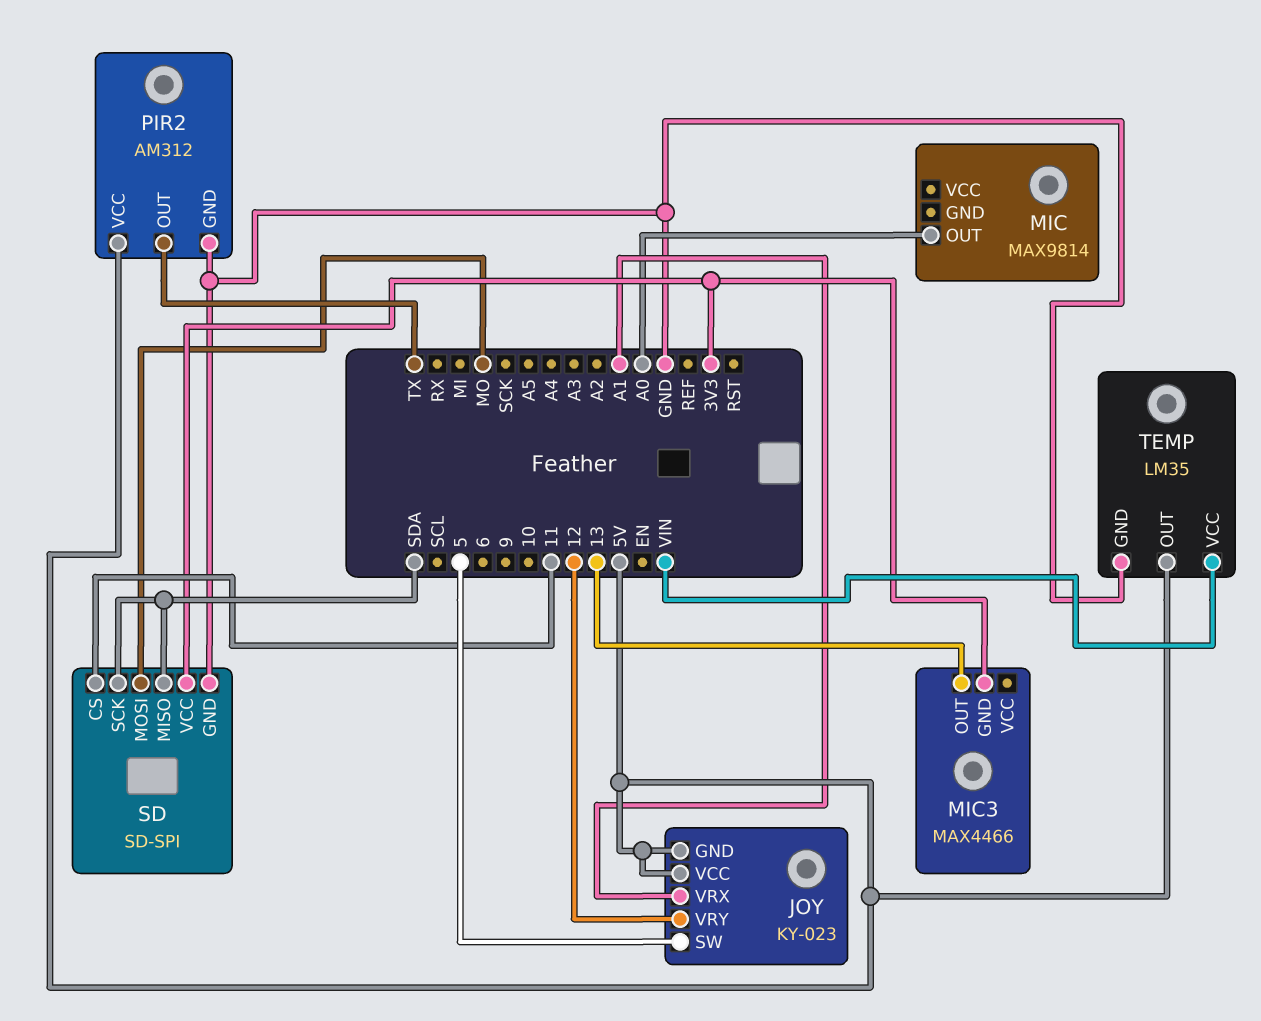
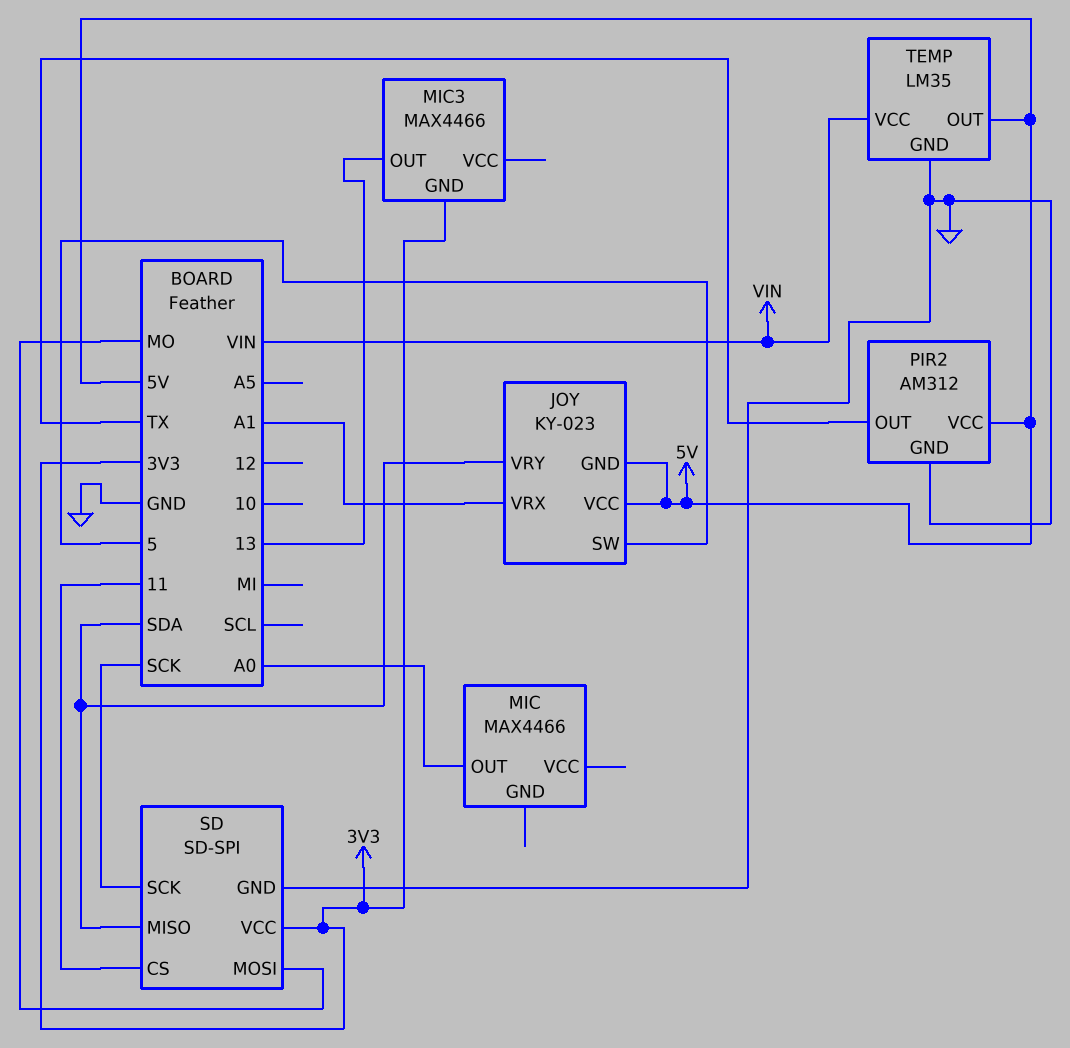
JOY pin VRY: 12 -> SDA
MIC: MAX9814 -> MAX4466
SD pin SCK: SDA -> SCK

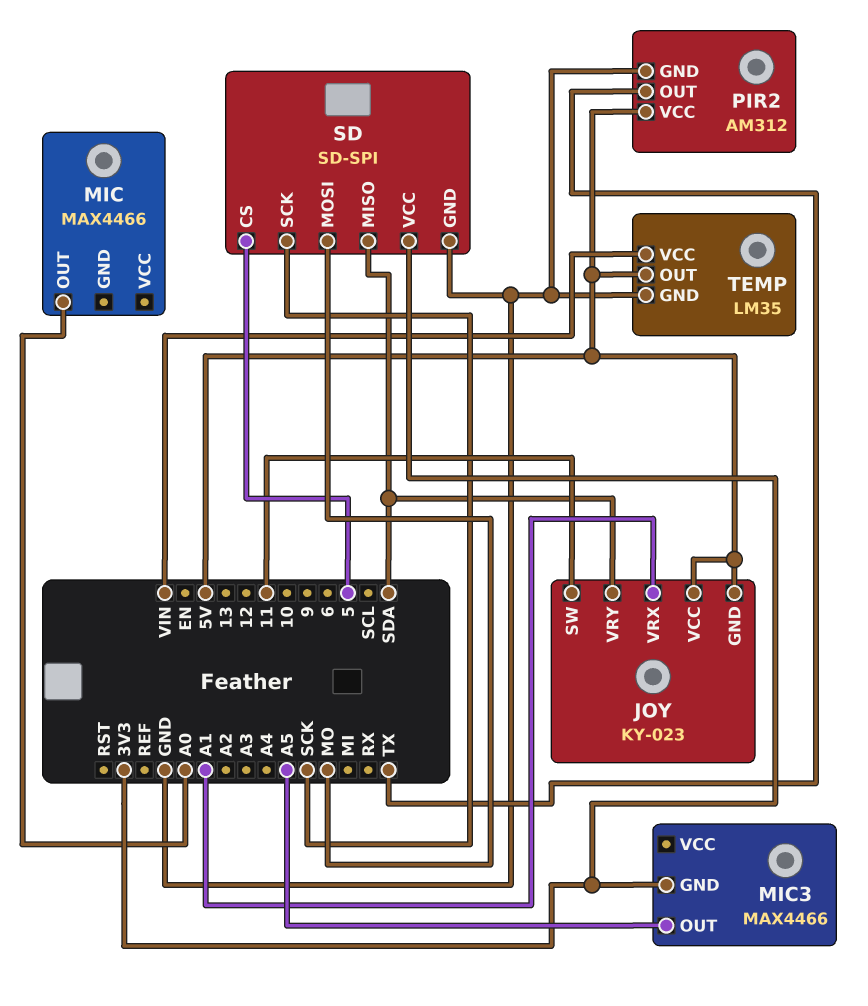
JOY pin SW: 5 -> 11
MIC3 pin OUT: 13 -> A5
SD pin CS: 11 -> 5

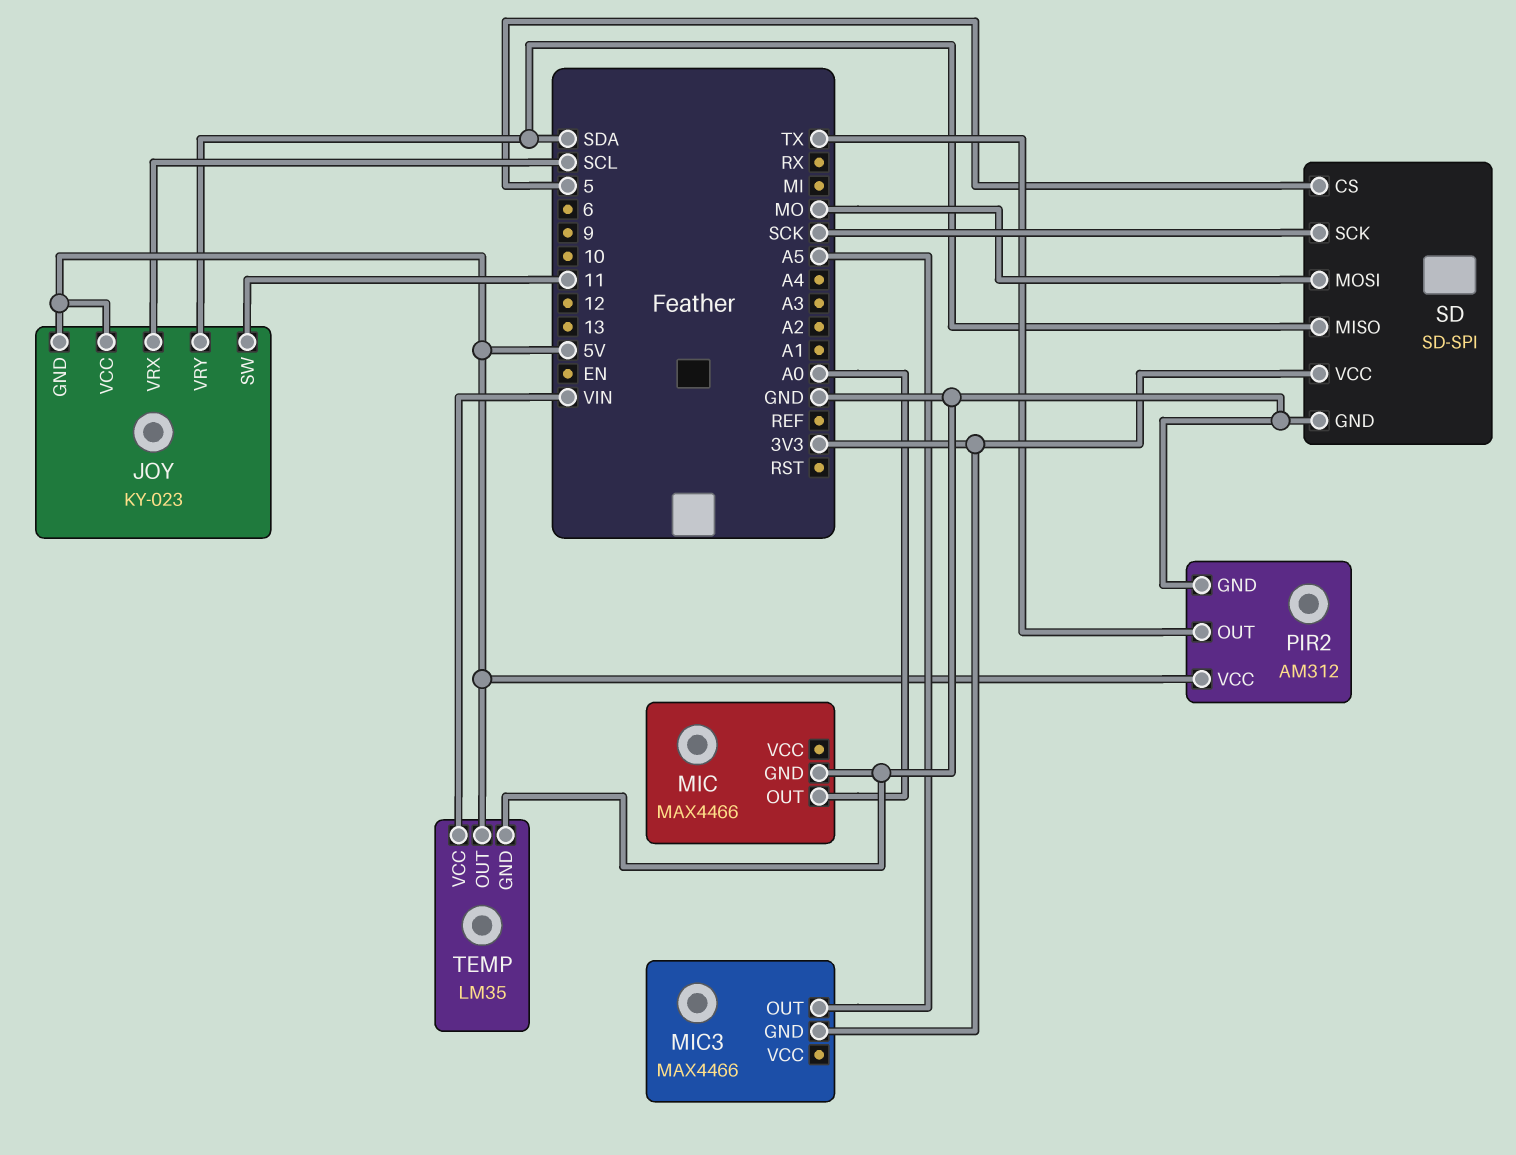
JOY pin VRX: A1 -> SCL
MIC pin GND: none -> GND

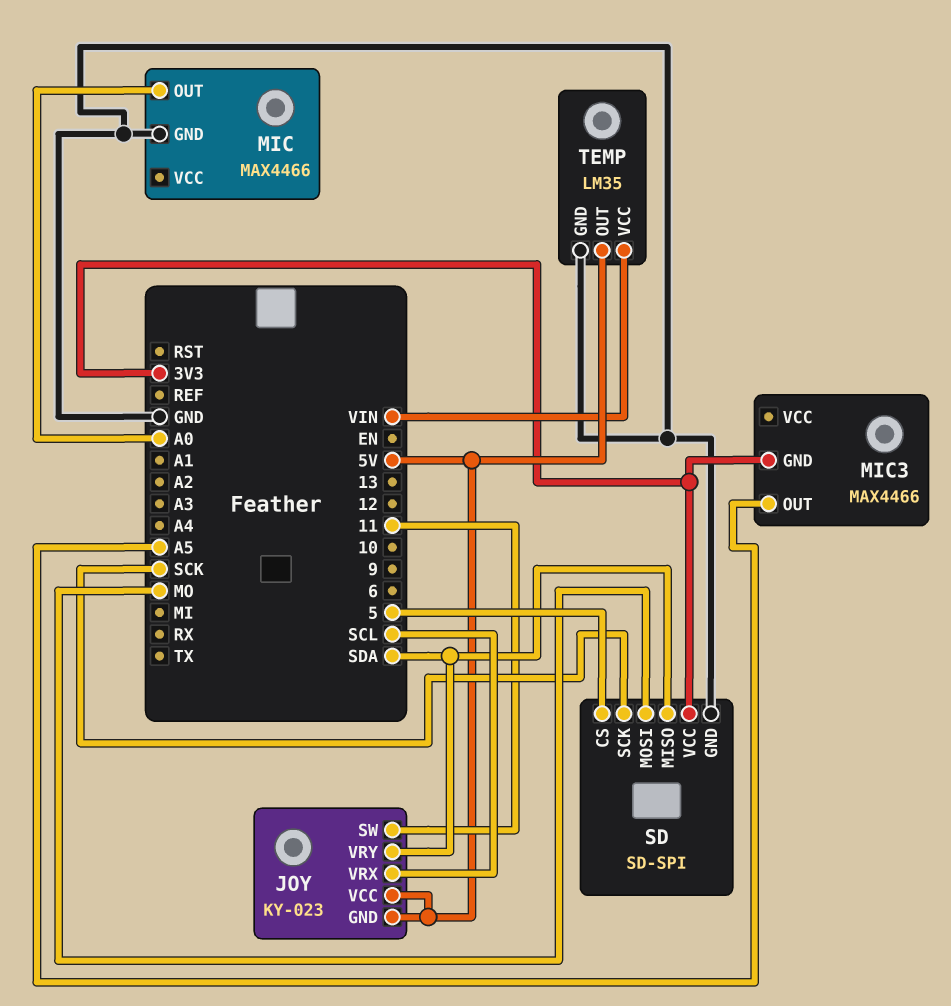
PIR2: AM312 -> none
PIR2 pin GND: GND -> none
PIR2 pin OUT: TX -> none
PIR2 pin VCC: 5V -> none

